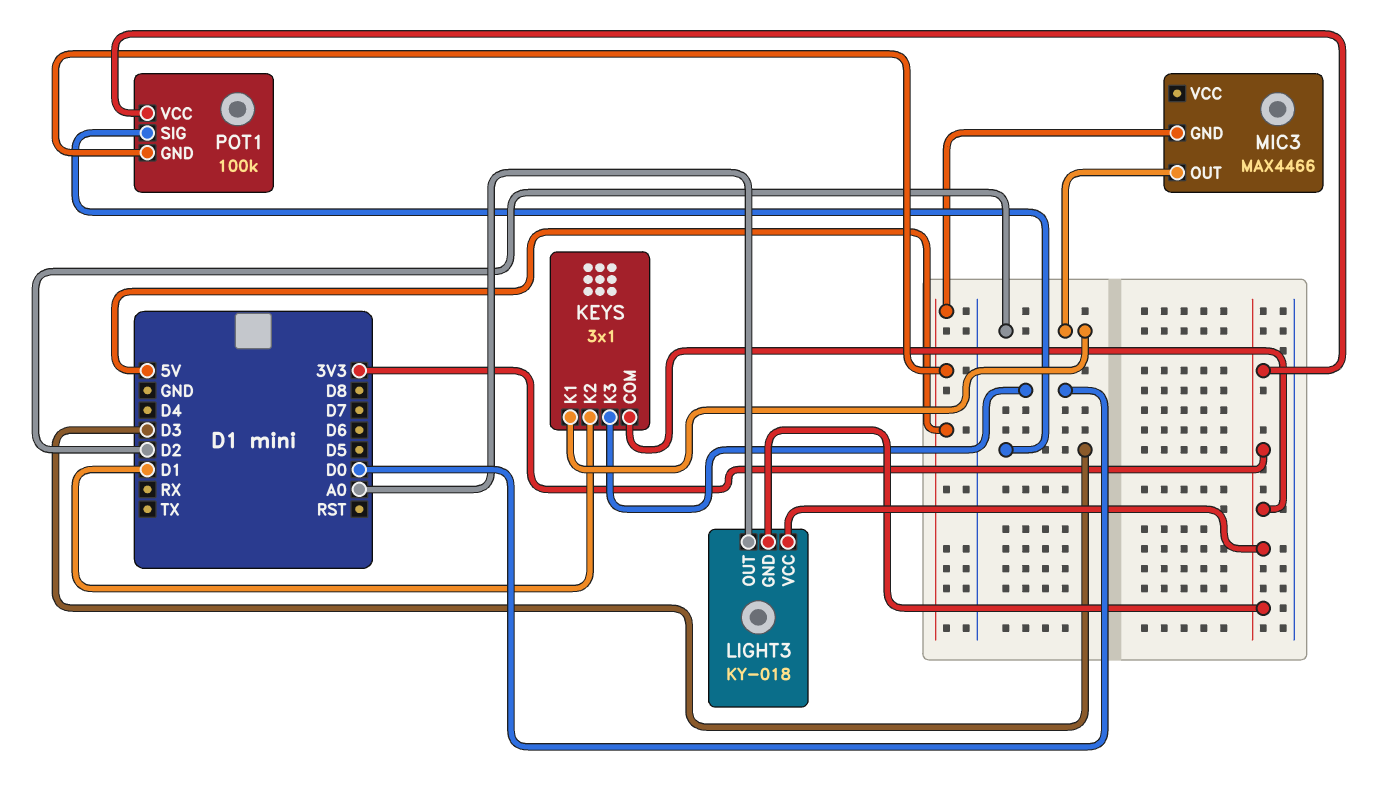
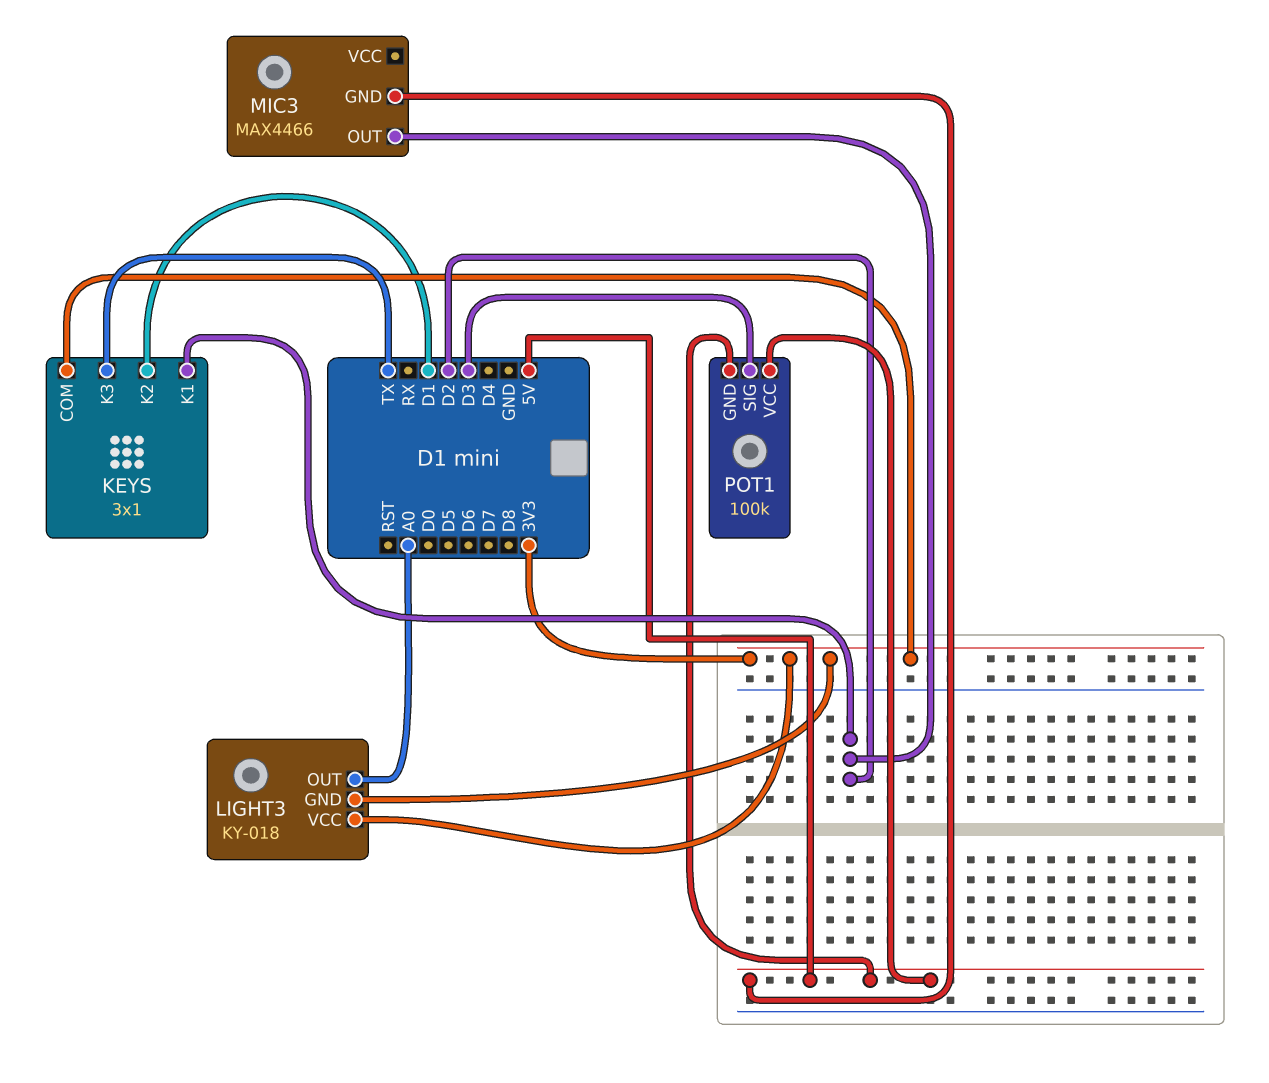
KEYS pin K3: D0 -> TX
POT1 pin VCC: 3V3 -> 5V

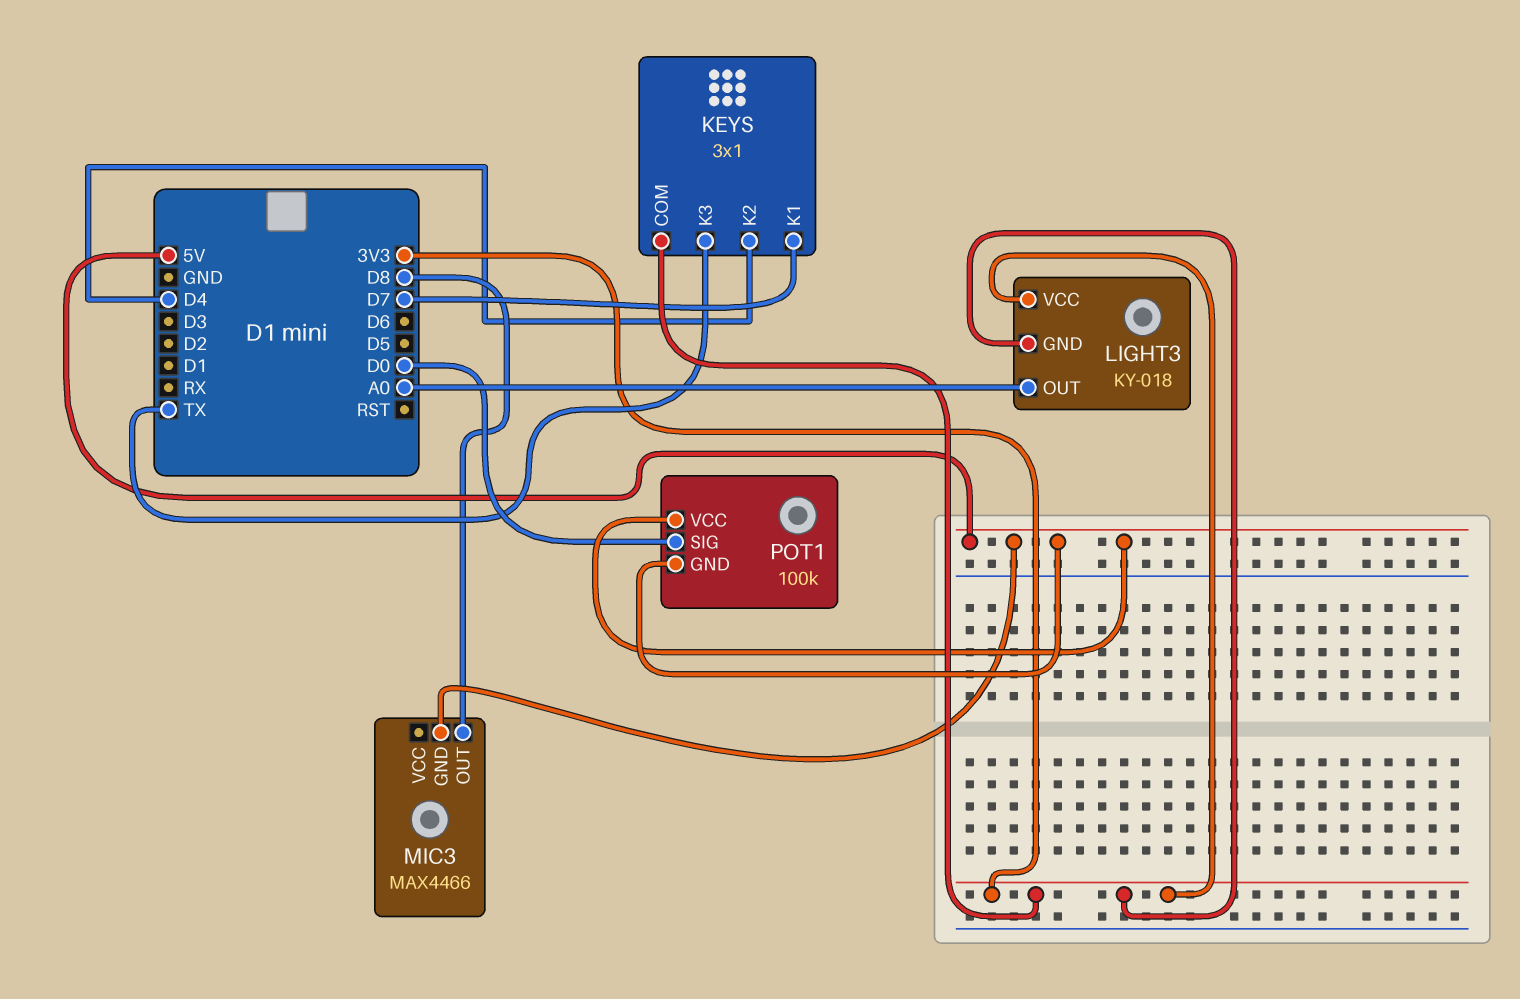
KEYS pin K1: D2 -> D7
KEYS pin K2: D1 -> D4
MIC3 pin OUT: D2 -> D8
POT1 pin SIG: D3 -> D0

